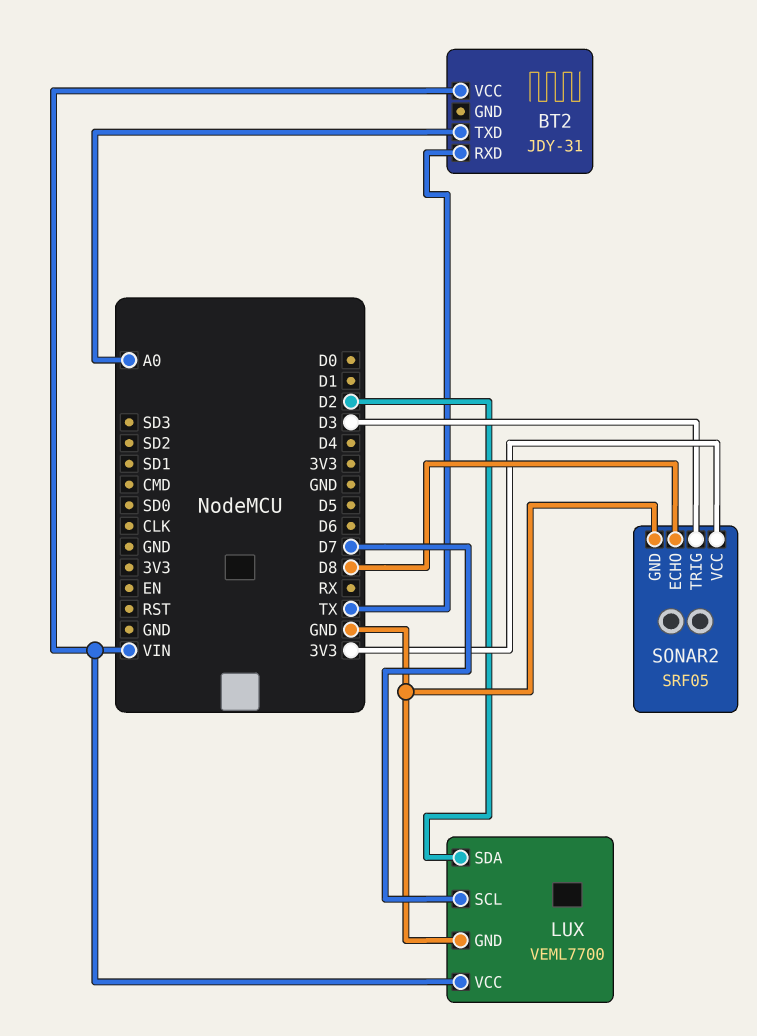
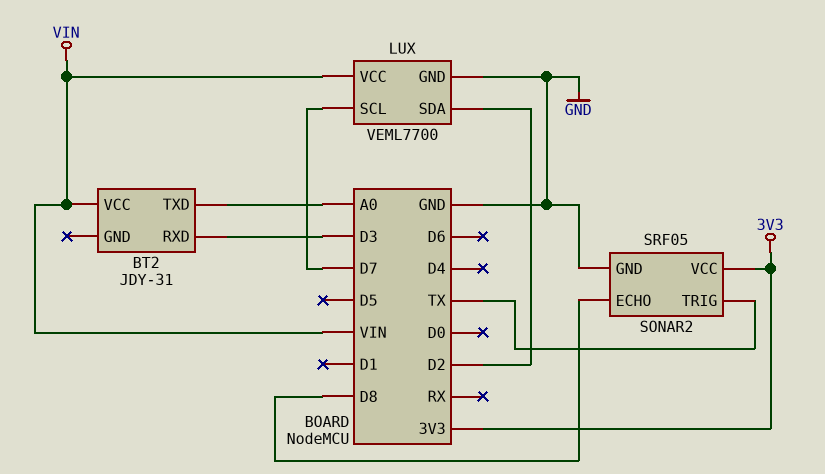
BT2 pin RXD: TX -> D3
SONAR2 pin TRIG: D3 -> TX

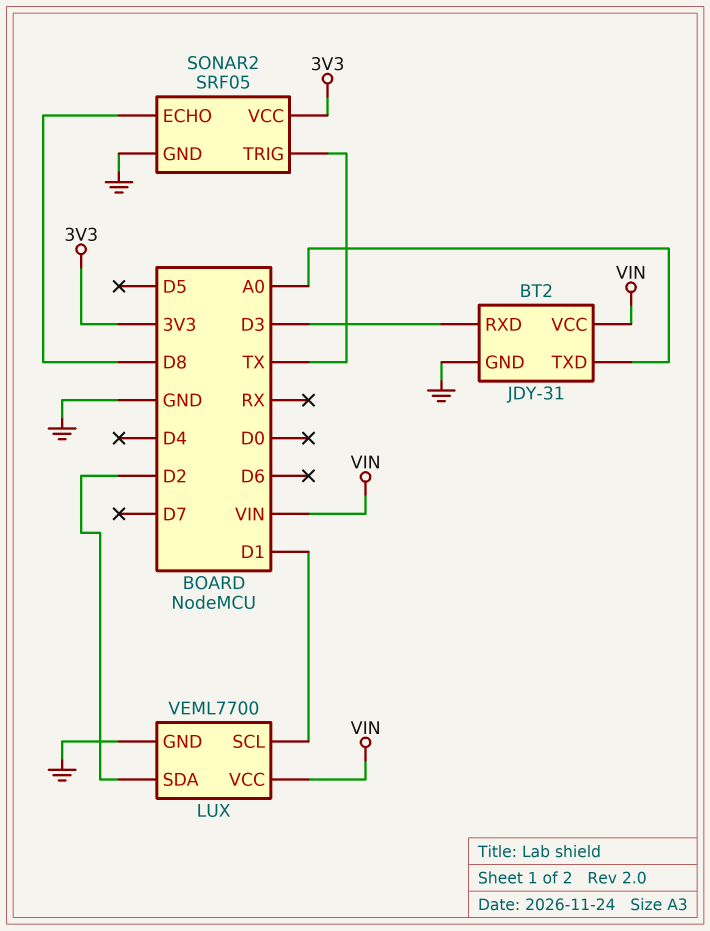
BT2 pin GND: none -> GND
LUX pin SCL: D7 -> D1

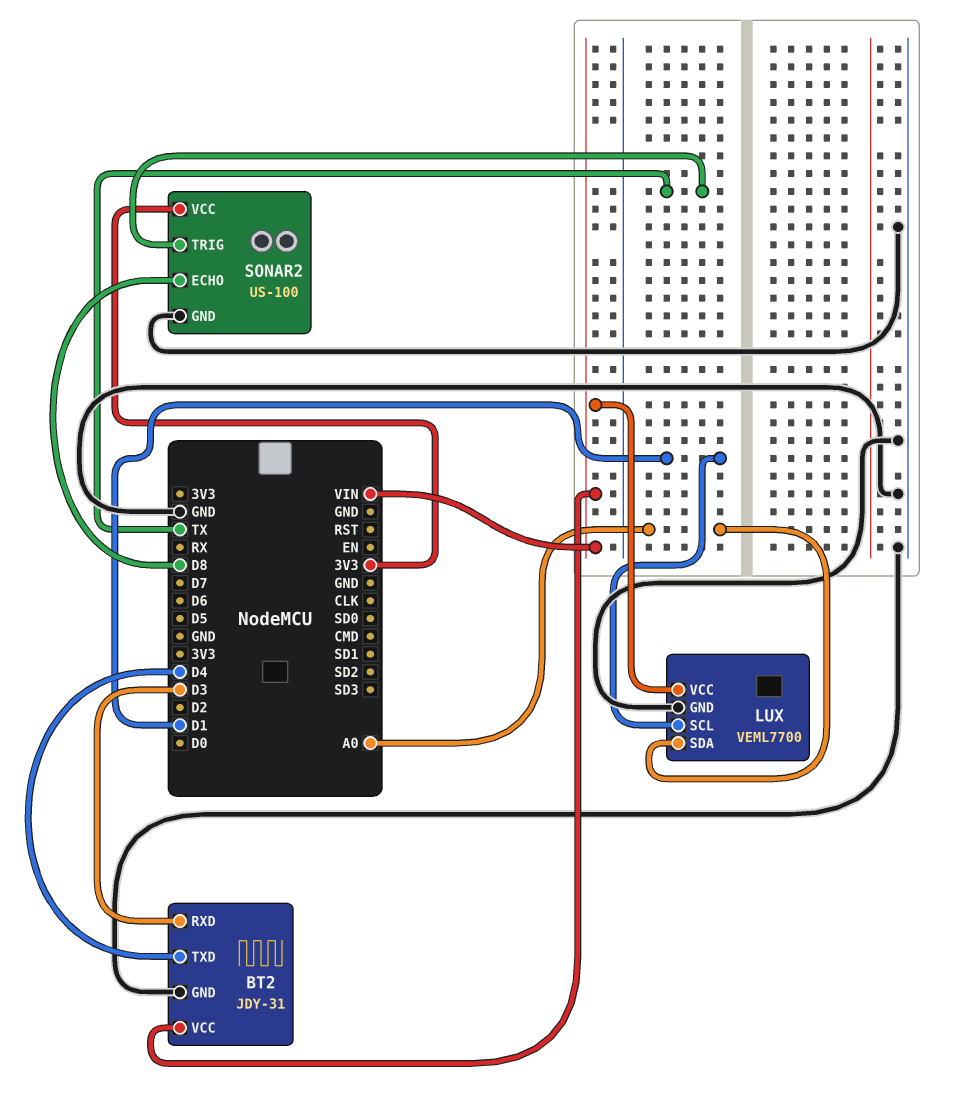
BT2 pin TXD: A0 -> D4
LUX pin SDA: D2 -> A0
SONAR2: SRF05 -> US-100

